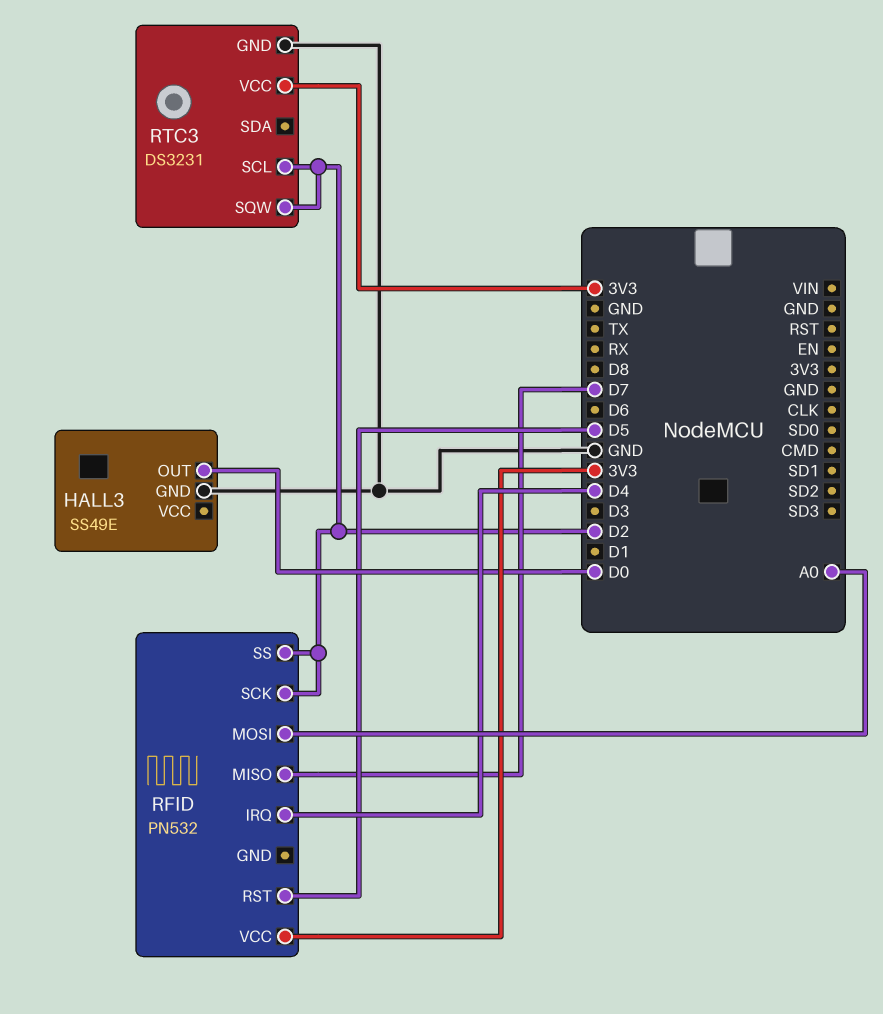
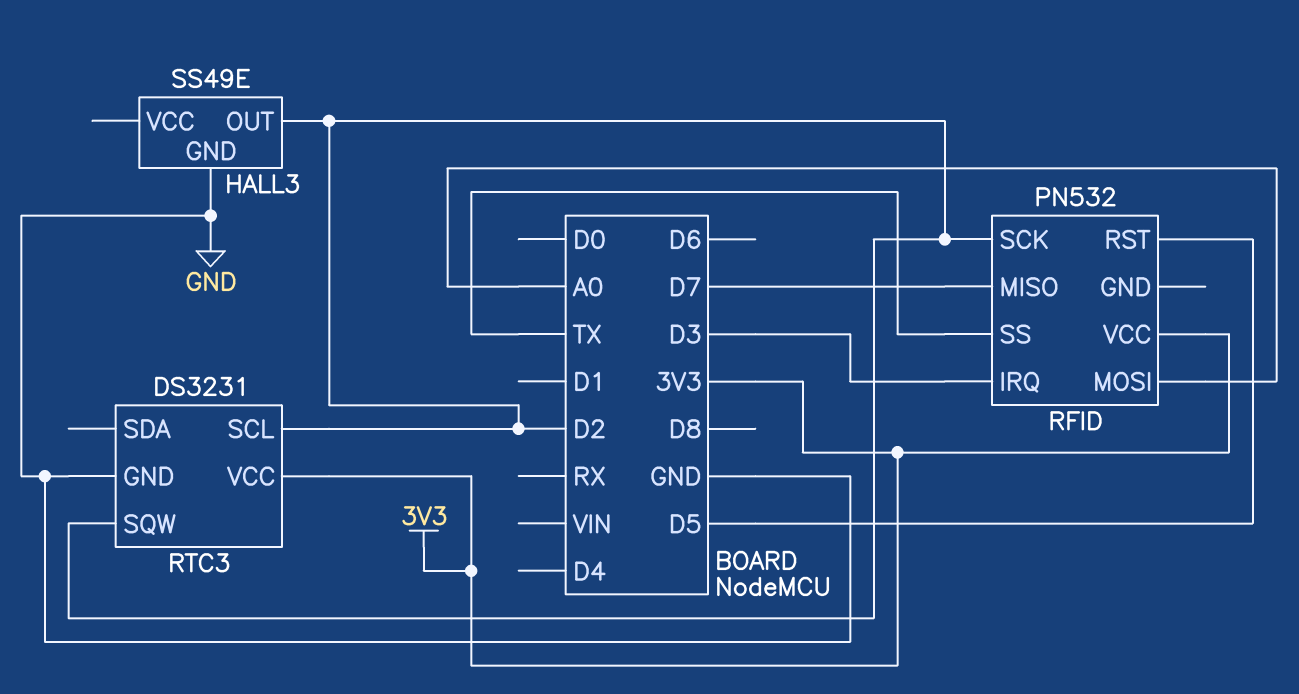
HALL3 pin OUT: D0 -> D2
RFID pin IRQ: D4 -> D3
RFID pin SS: D2 -> TX

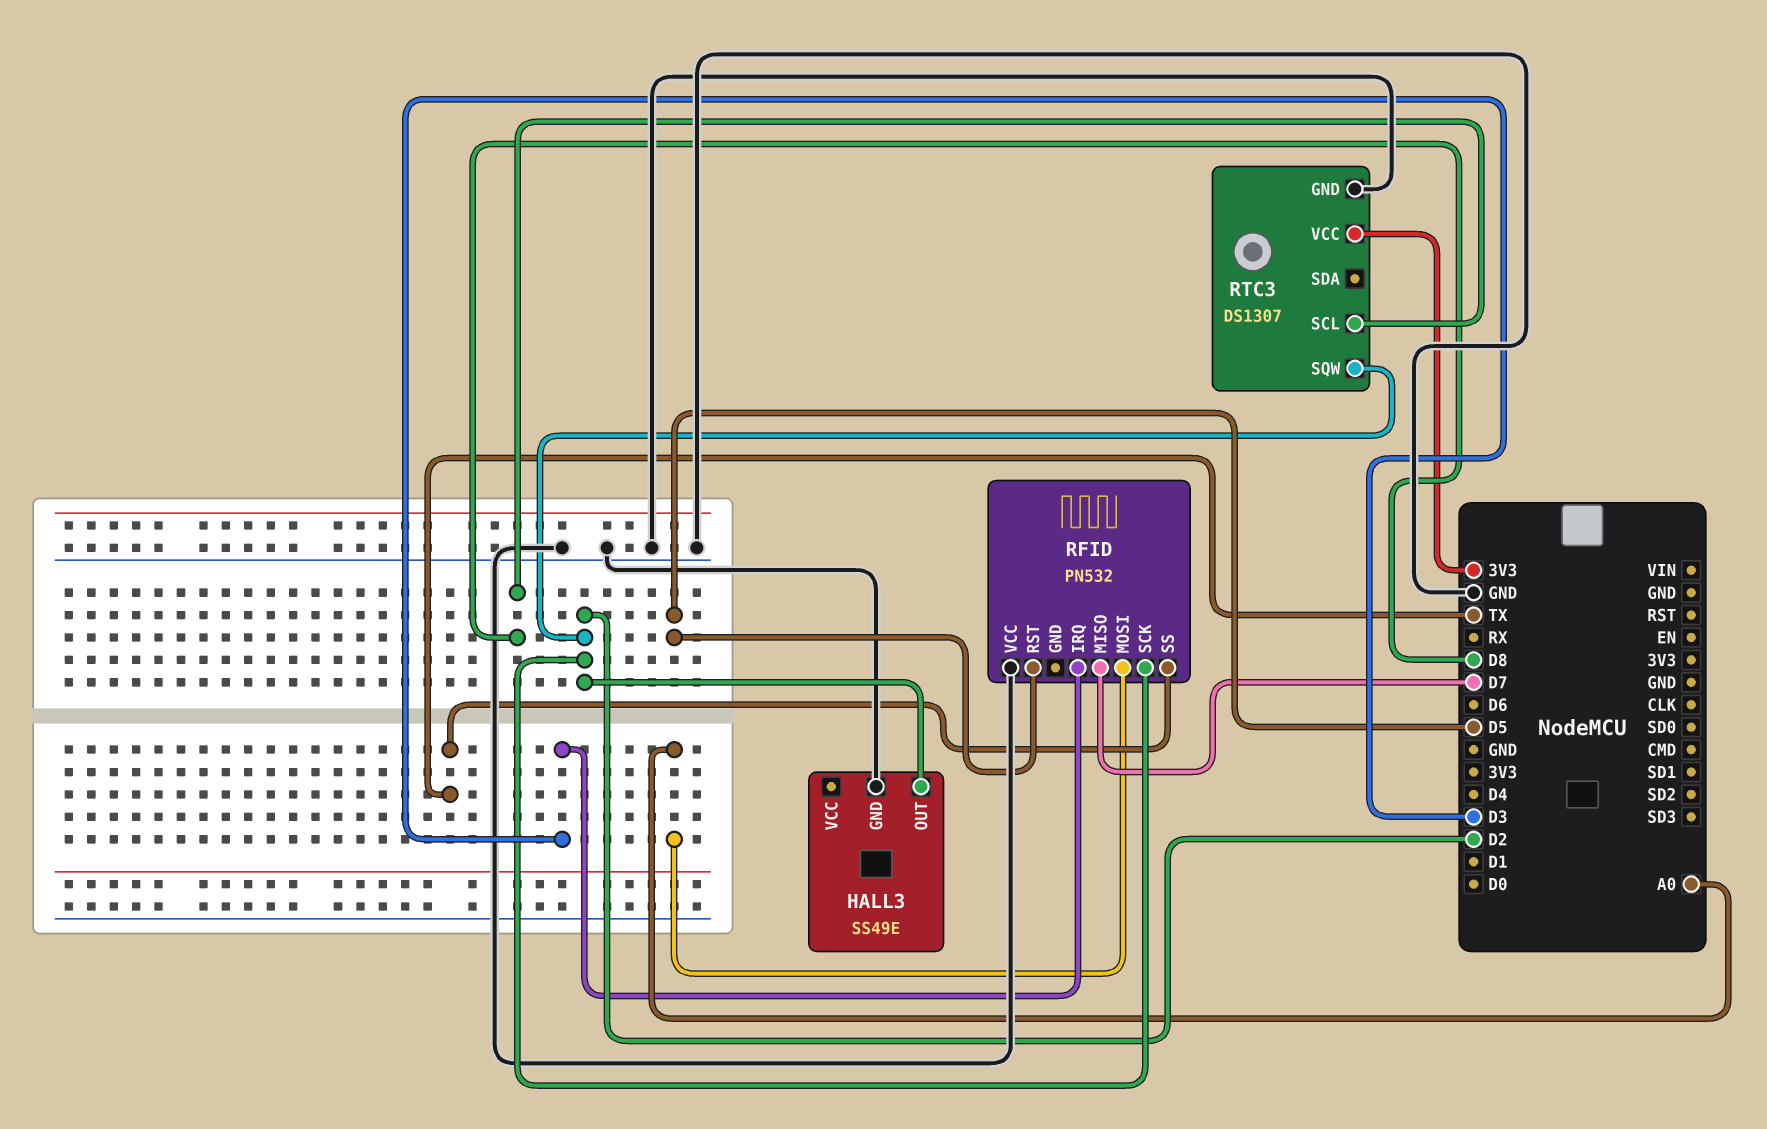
RFID pin VCC: 3V3 -> GND
RTC3: DS3231 -> DS1307
RTC3 pin SCL: D2 -> D8

